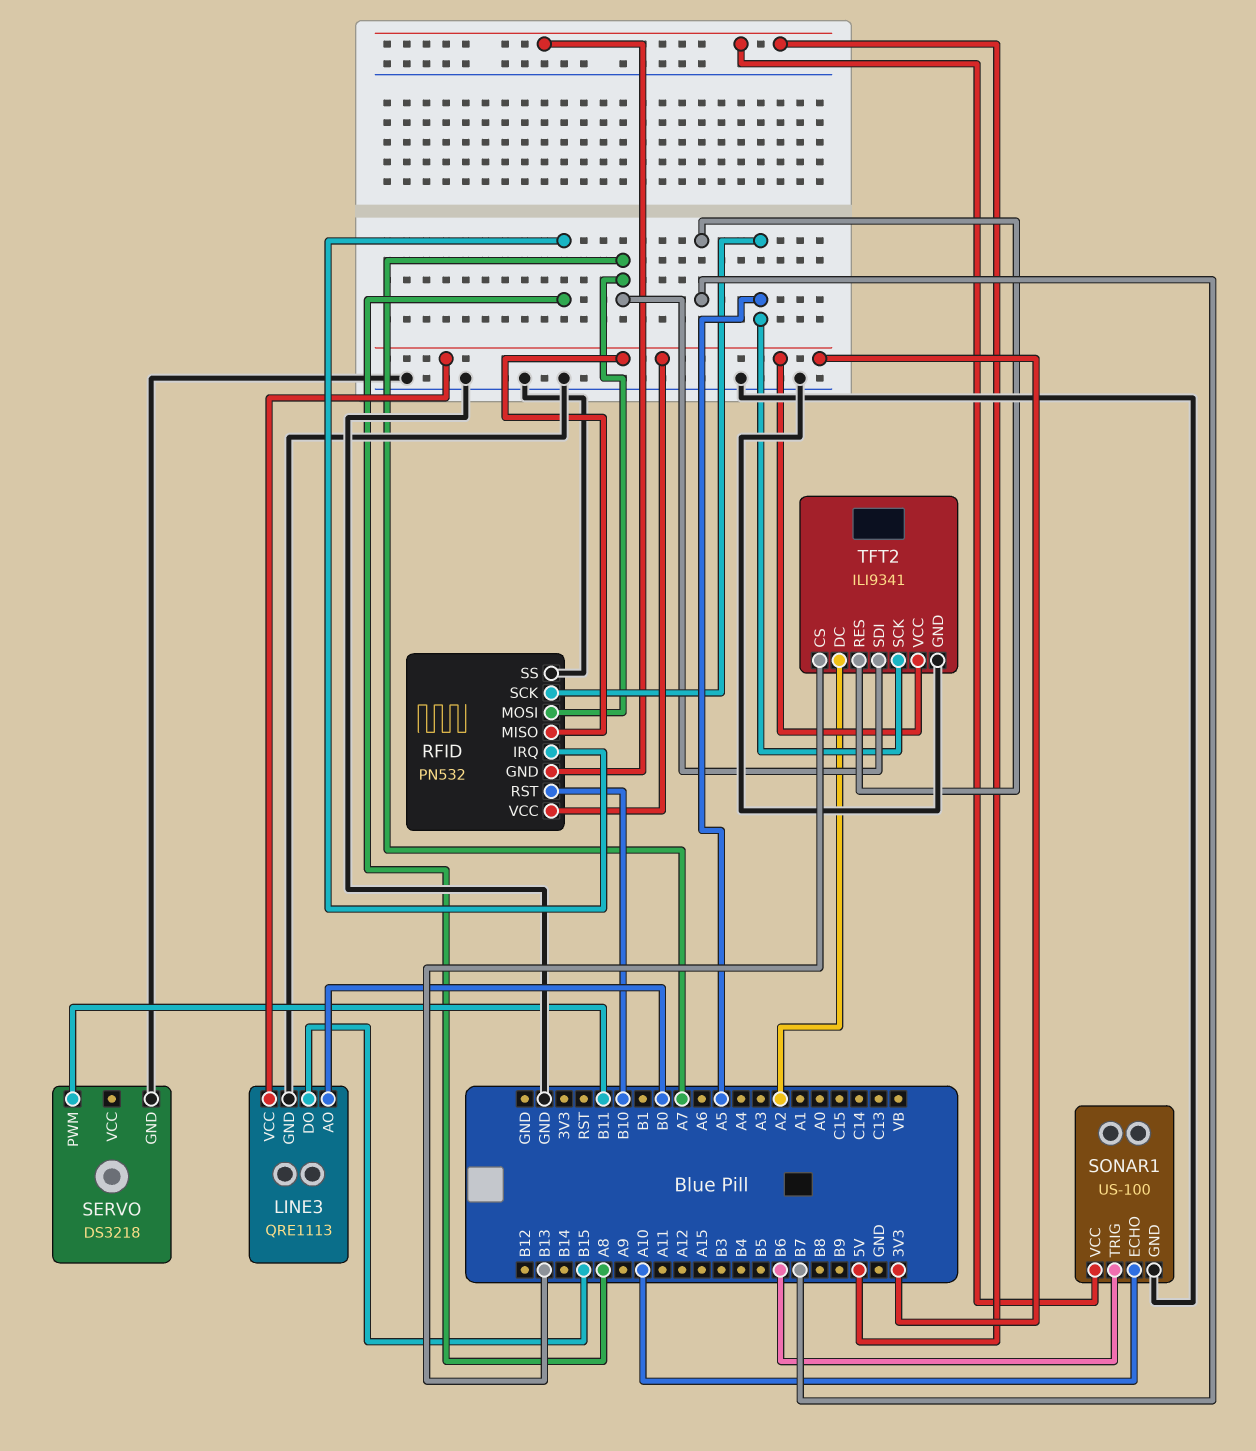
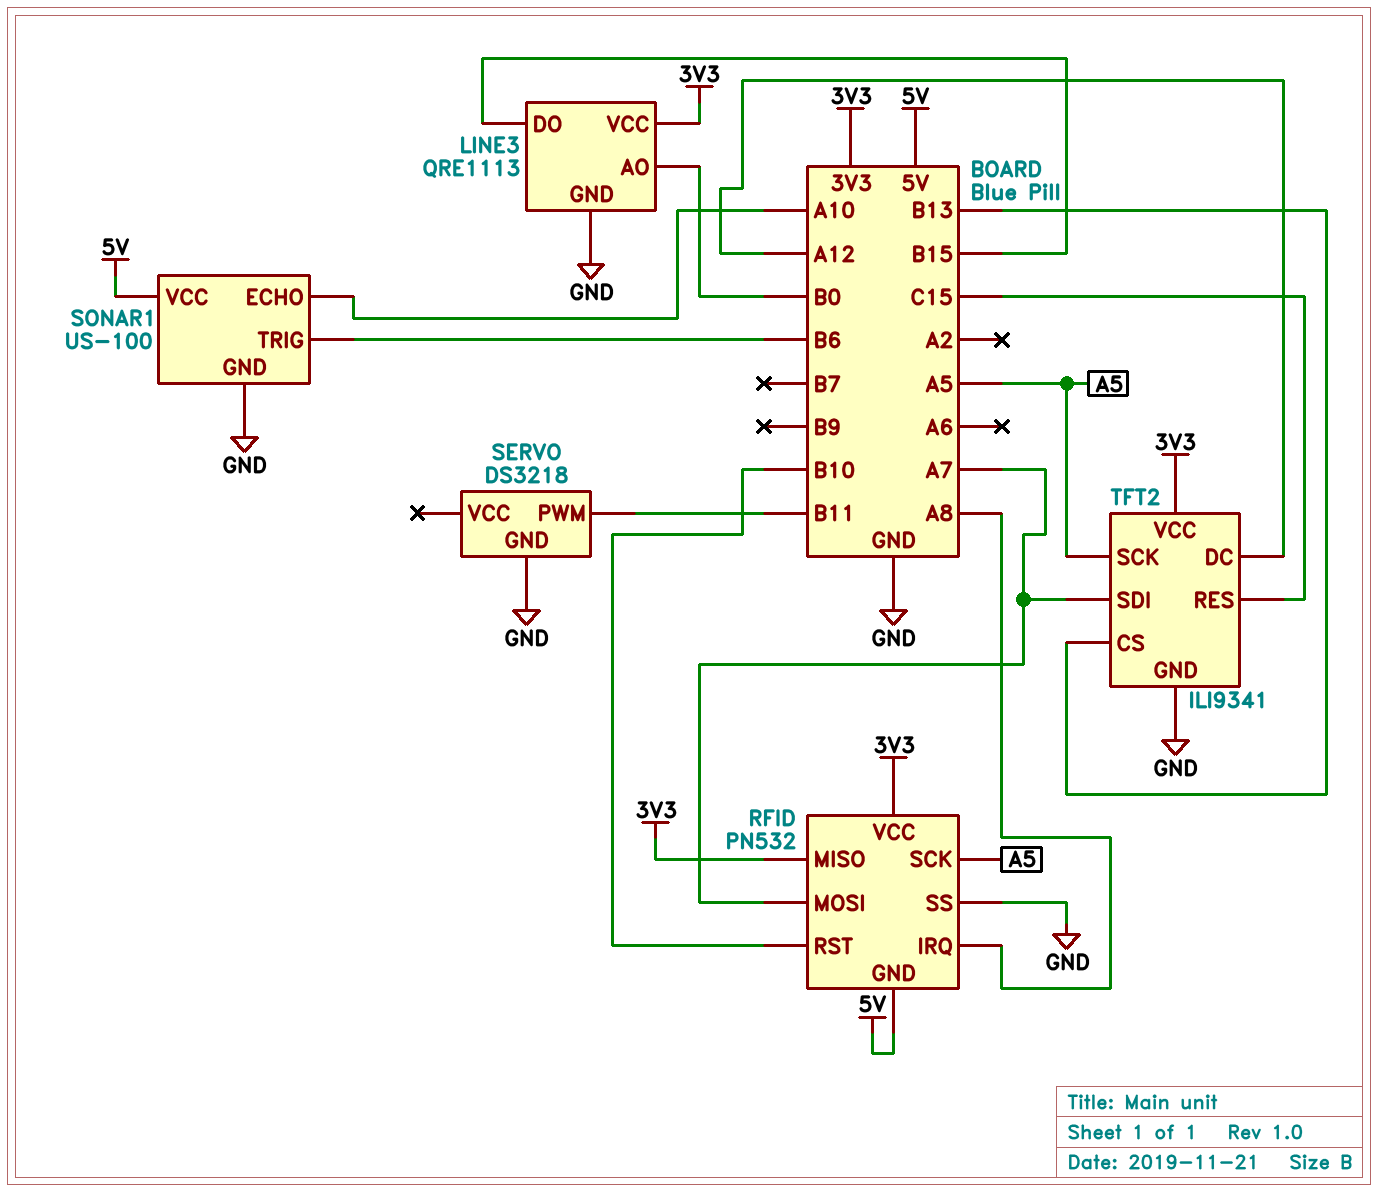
TFT2 pin DC: A2 -> A12
TFT2 pin RES: B7 -> C15

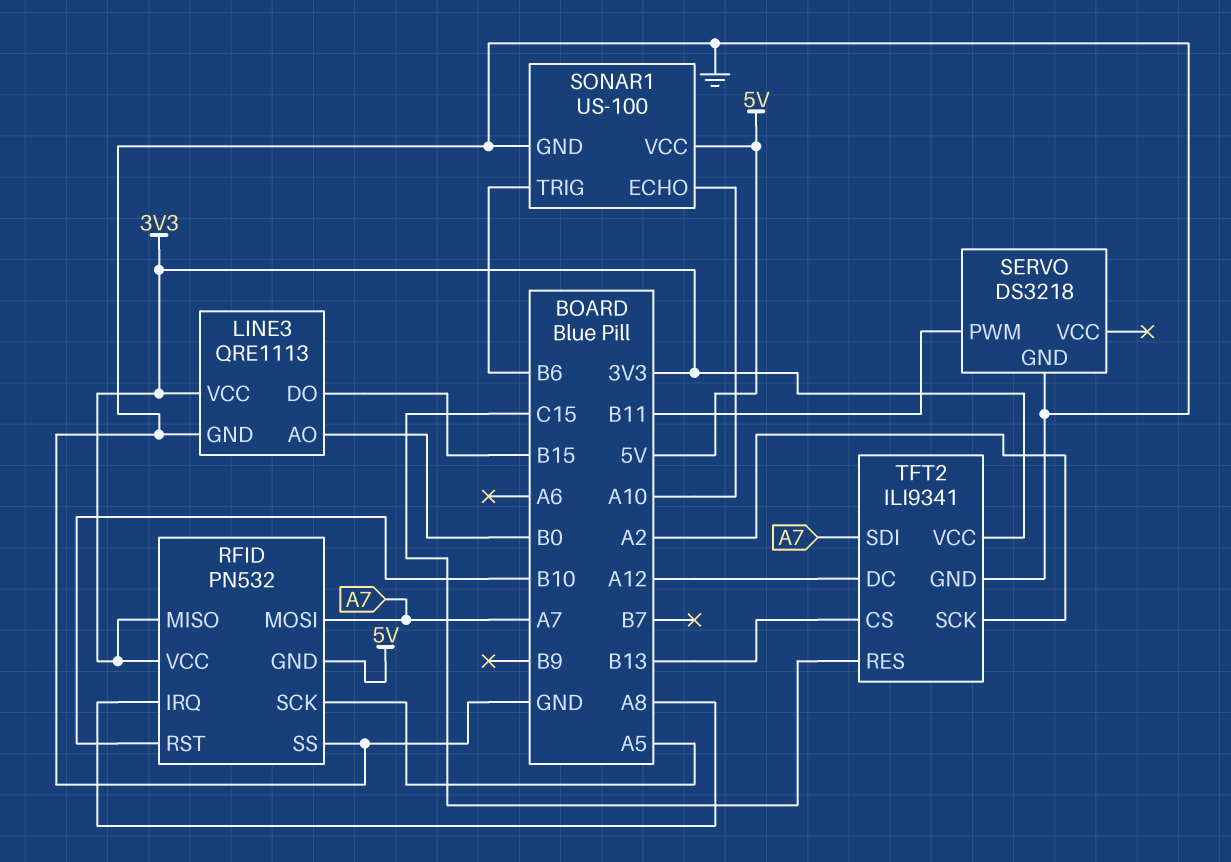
TFT2 pin SCK: A5 -> A2

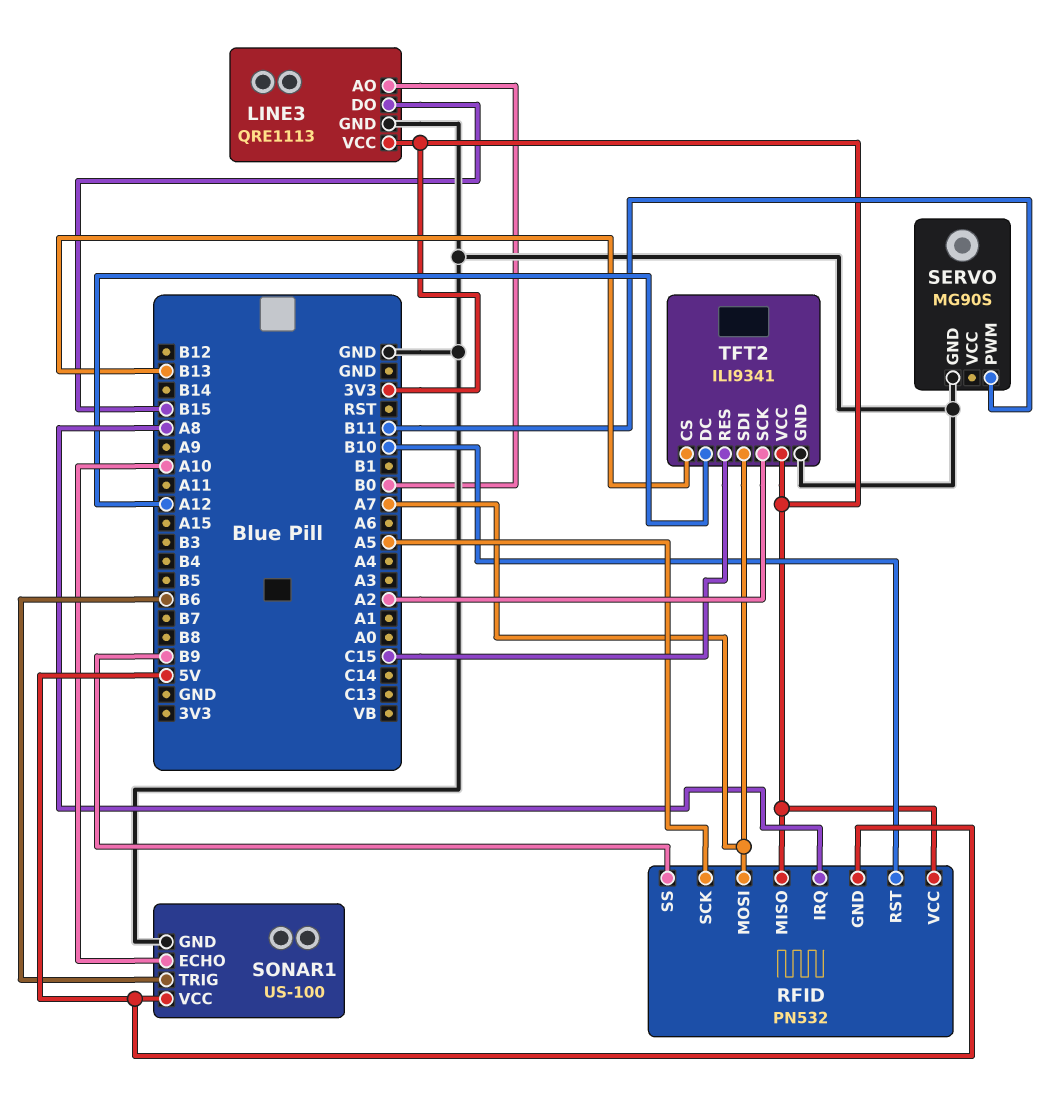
RFID pin SS: GND -> B9
SERVO: DS3218 -> MG90S

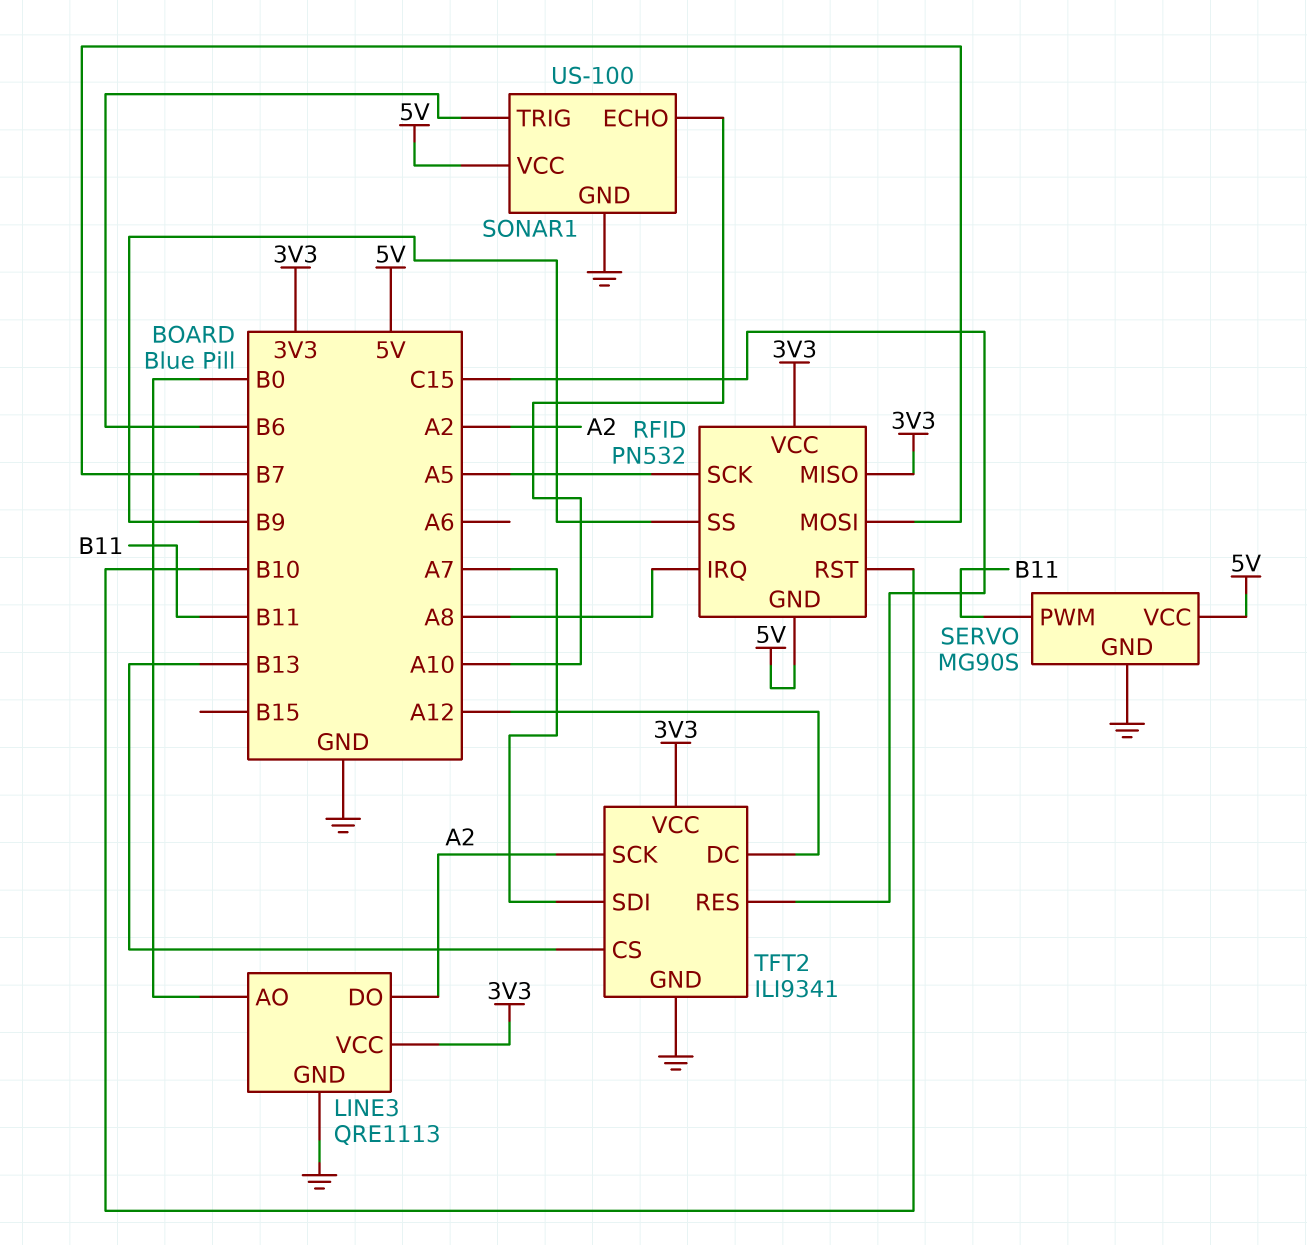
LINE3 pin DO: B15 -> A2
RFID pin MOSI: A7 -> B7
SERVO pin VCC: none -> 5V

